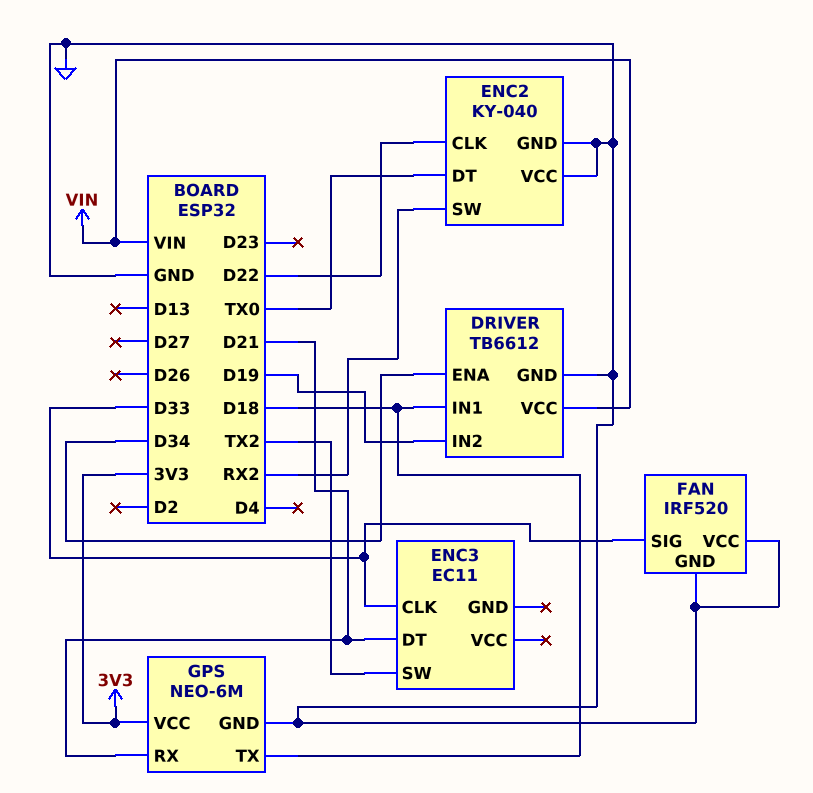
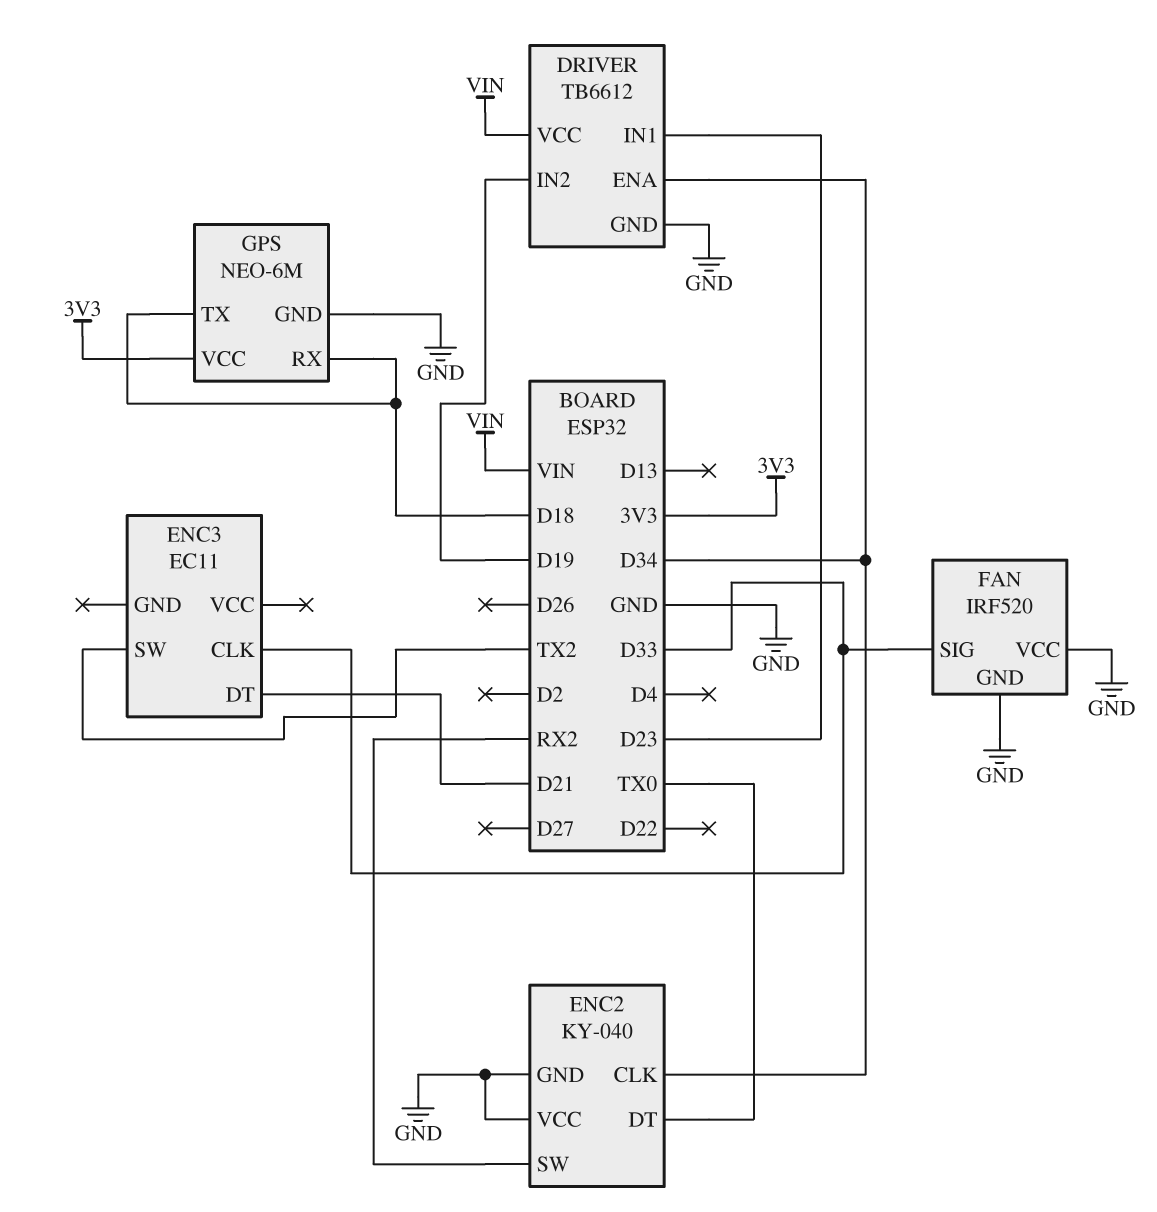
DRIVER pin IN1: D18 -> D23
ENC2 pin CLK: D22 -> D34
GPS pin RX: D21 -> D18

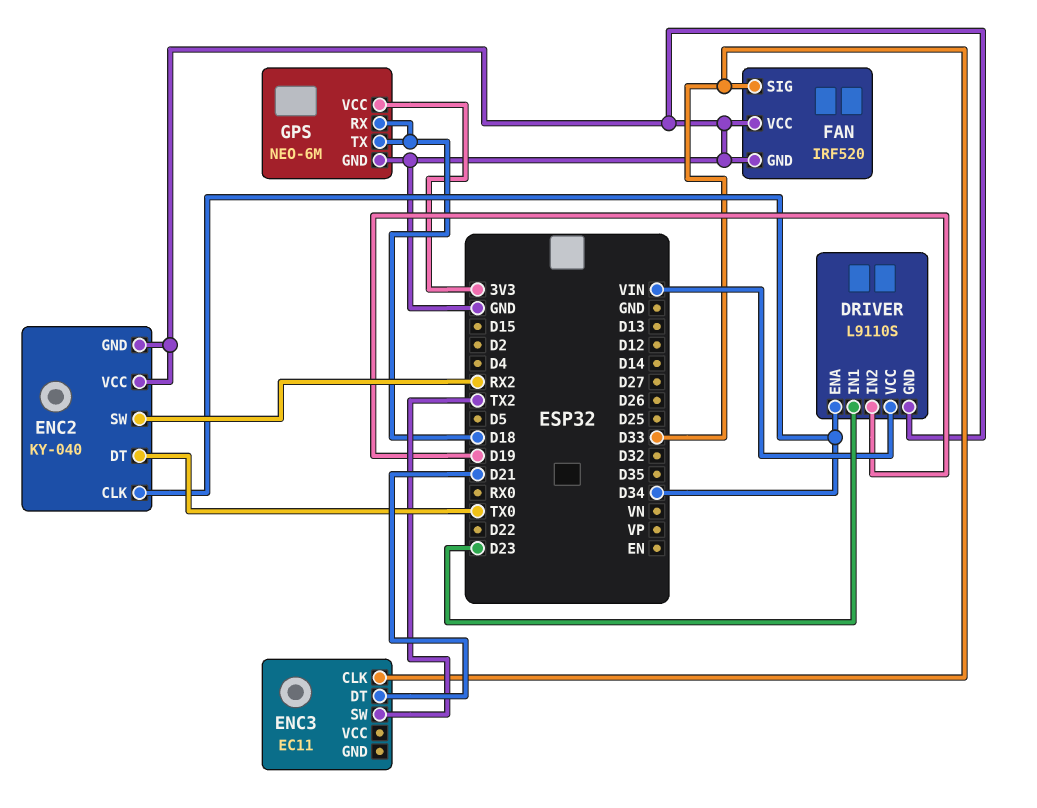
DRIVER: TB6612 -> L9110S

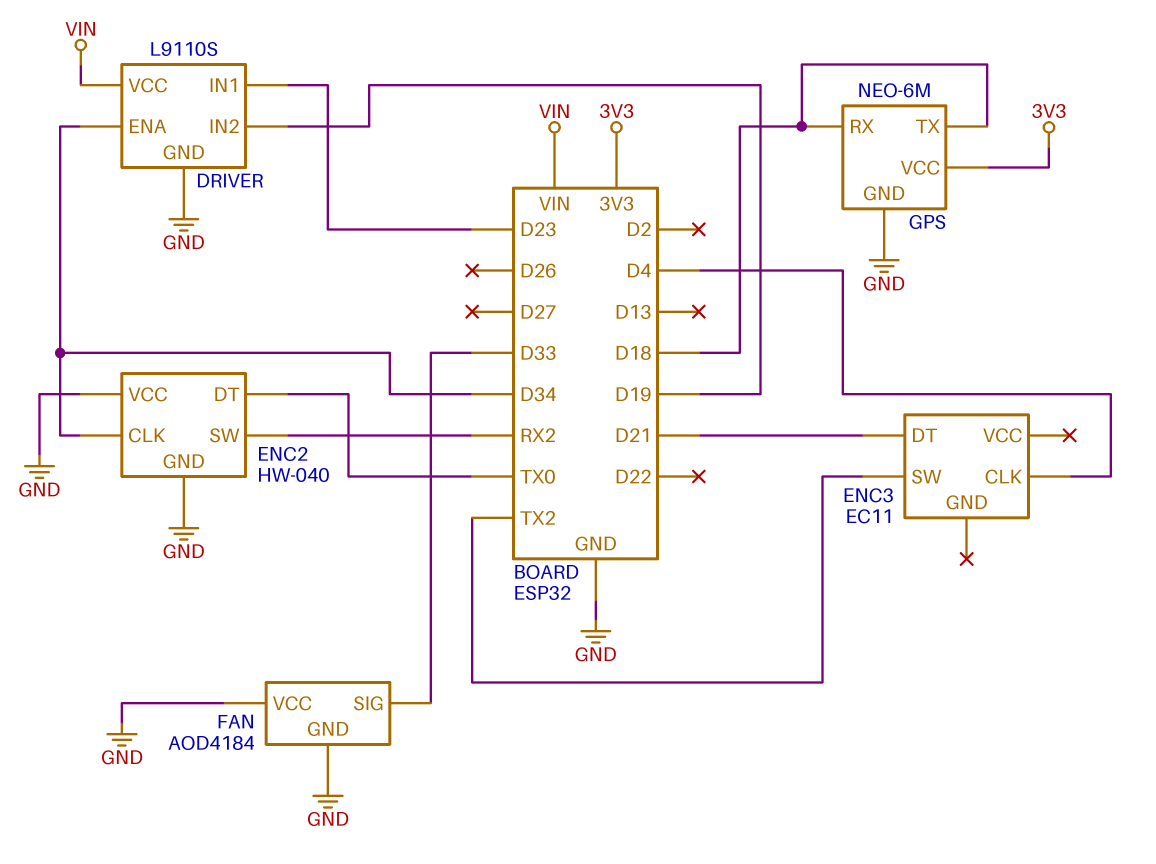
ENC2: KY-040 -> HW-040
ENC3 pin CLK: D33 -> D4
FAN: IRF520 -> AOD4184

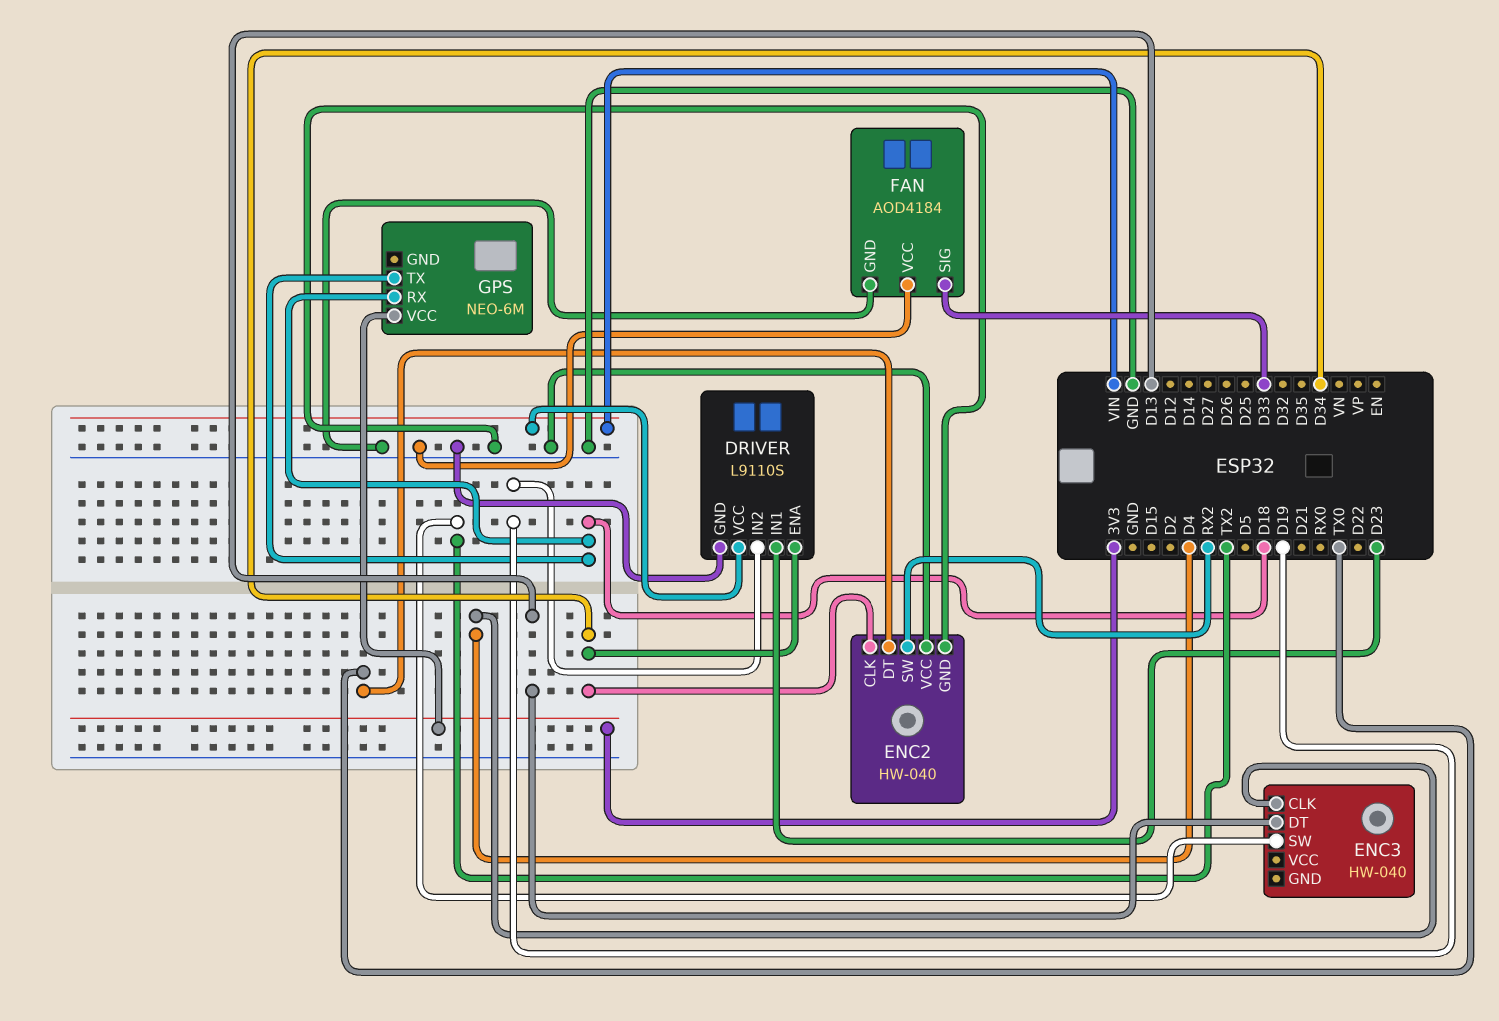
ENC3: EC11 -> HW-040
ENC3 pin DT: D21 -> D13
GPS pin GND: GND -> none

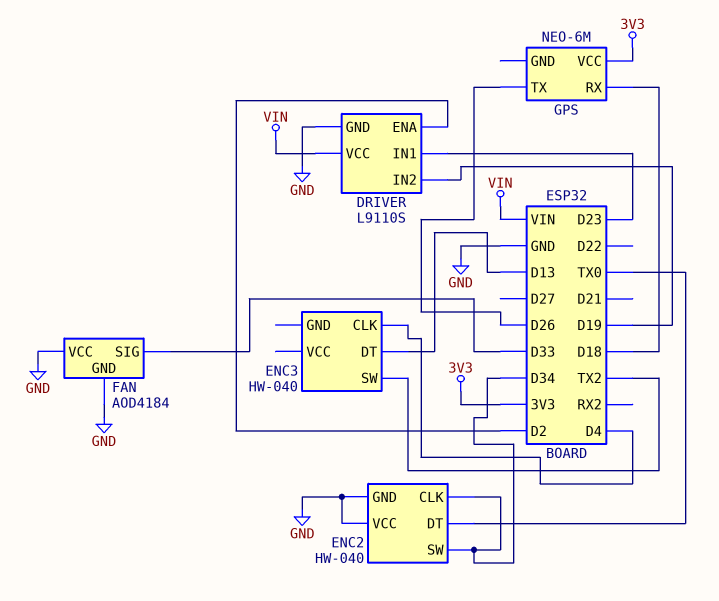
DRIVER pin ENA: D34 -> D2
ENC2 pin SW: RX2 -> D34
GPS pin TX: D18 -> D26

